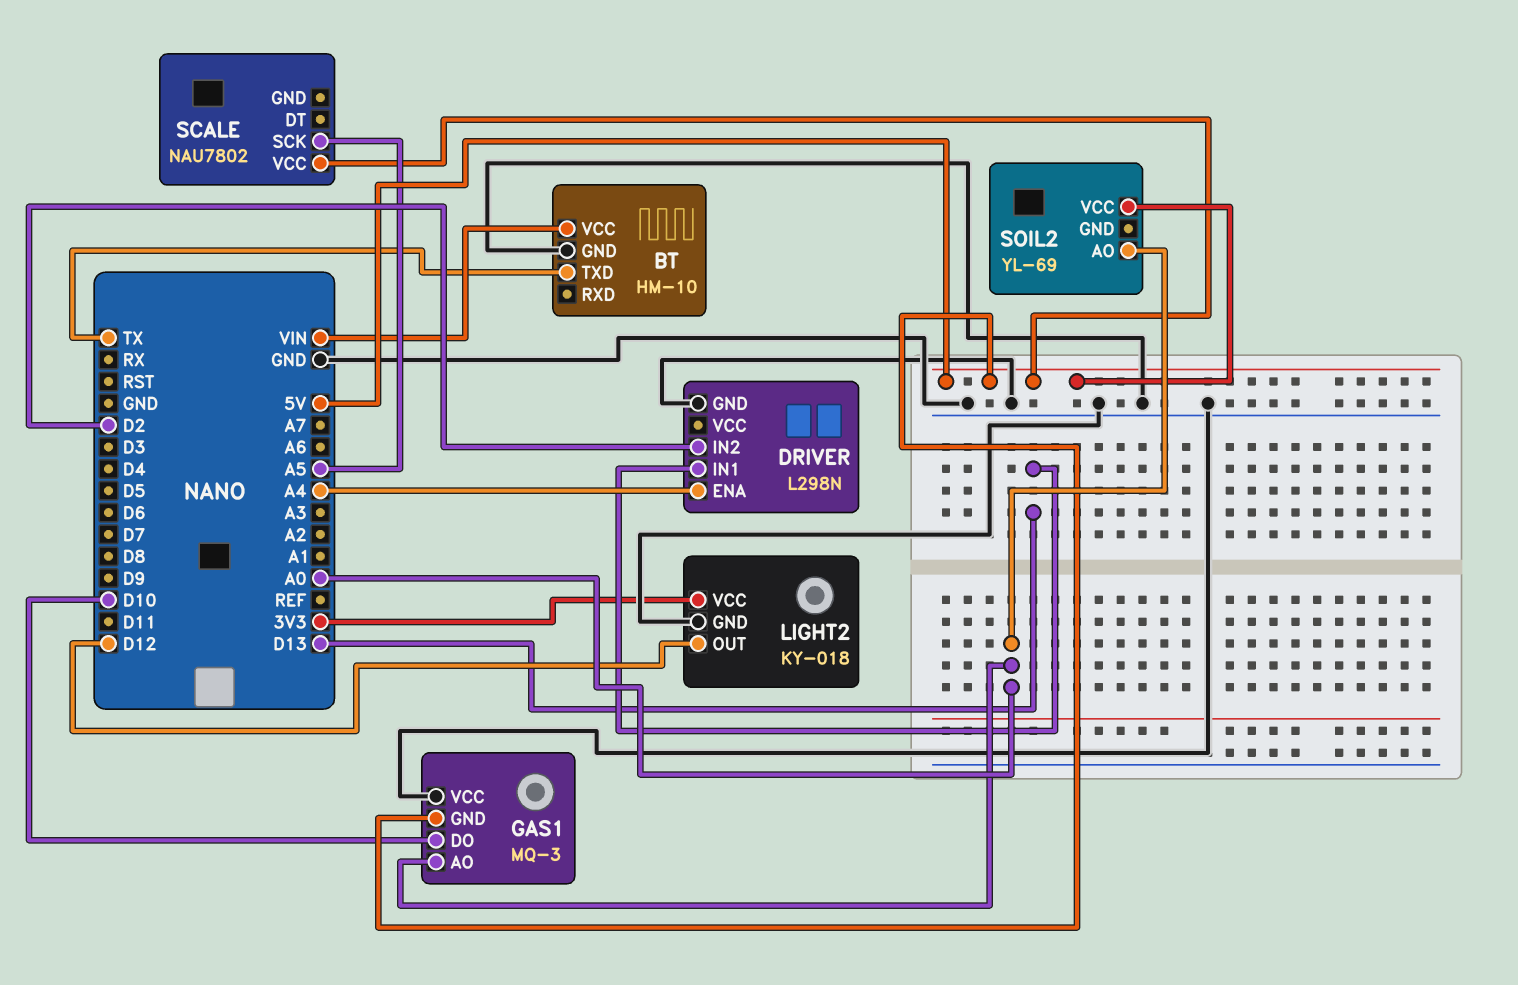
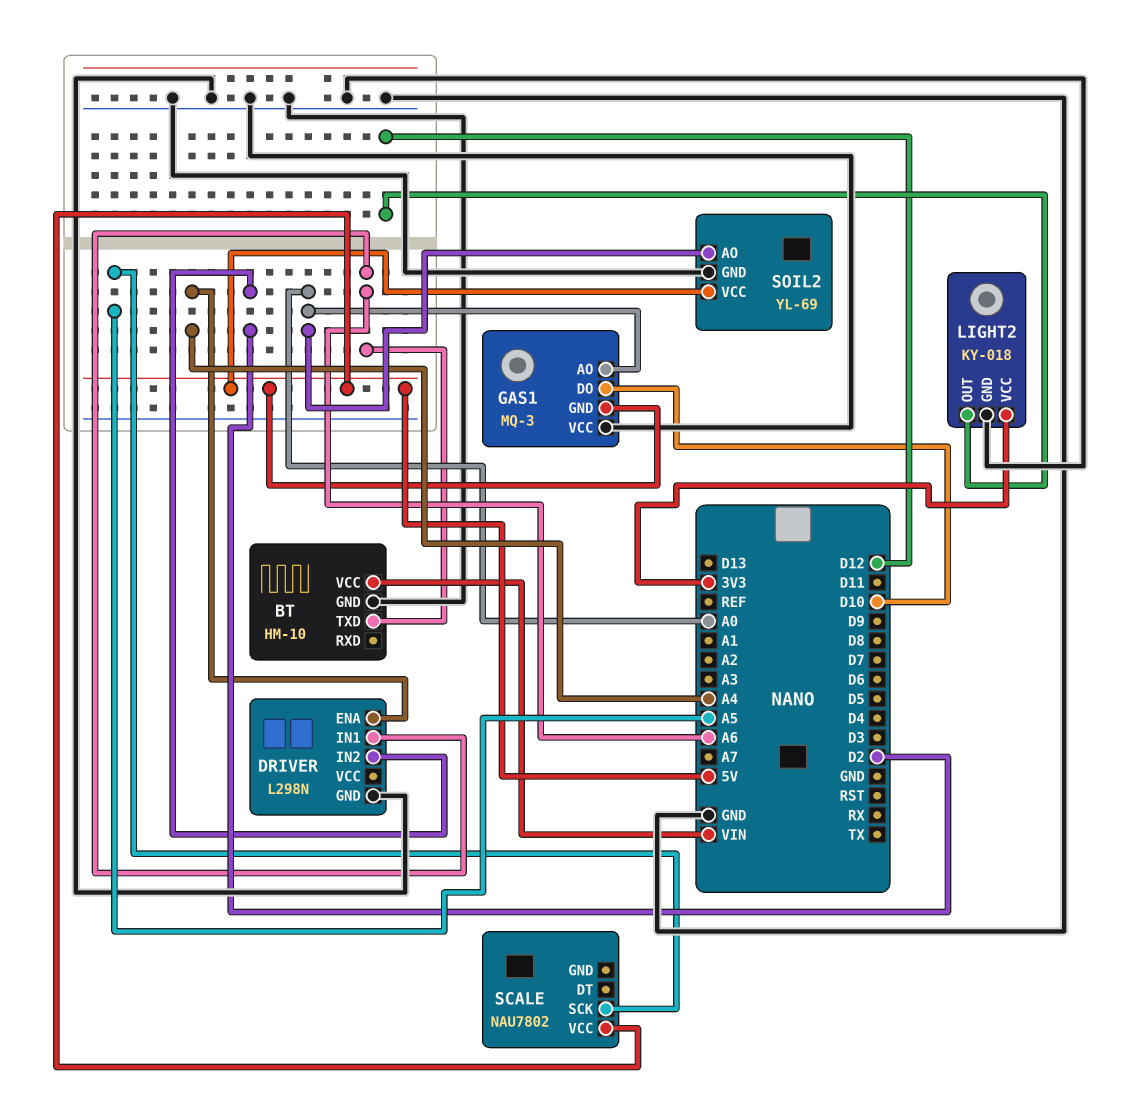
BT pin TXD: TX -> A6
DRIVER pin IN1: D13 -> A6
SOIL2 pin GND: none -> GND

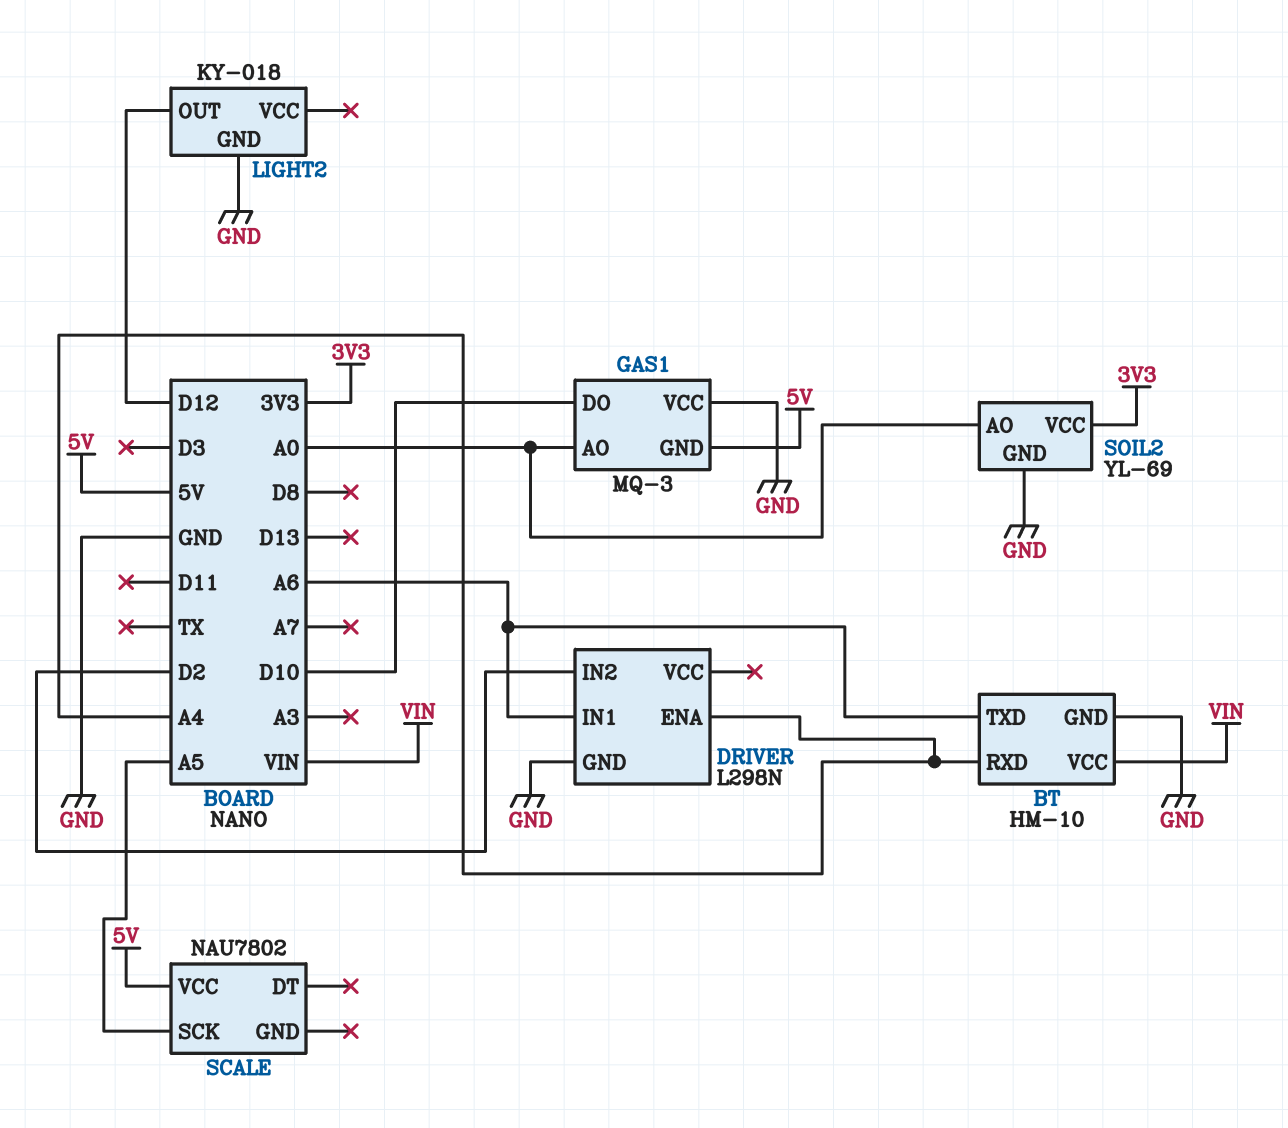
BT pin RXD: none -> A4
LIGHT2 pin VCC: 3V3 -> none
SOIL2 pin VCC: 5V -> 3V3

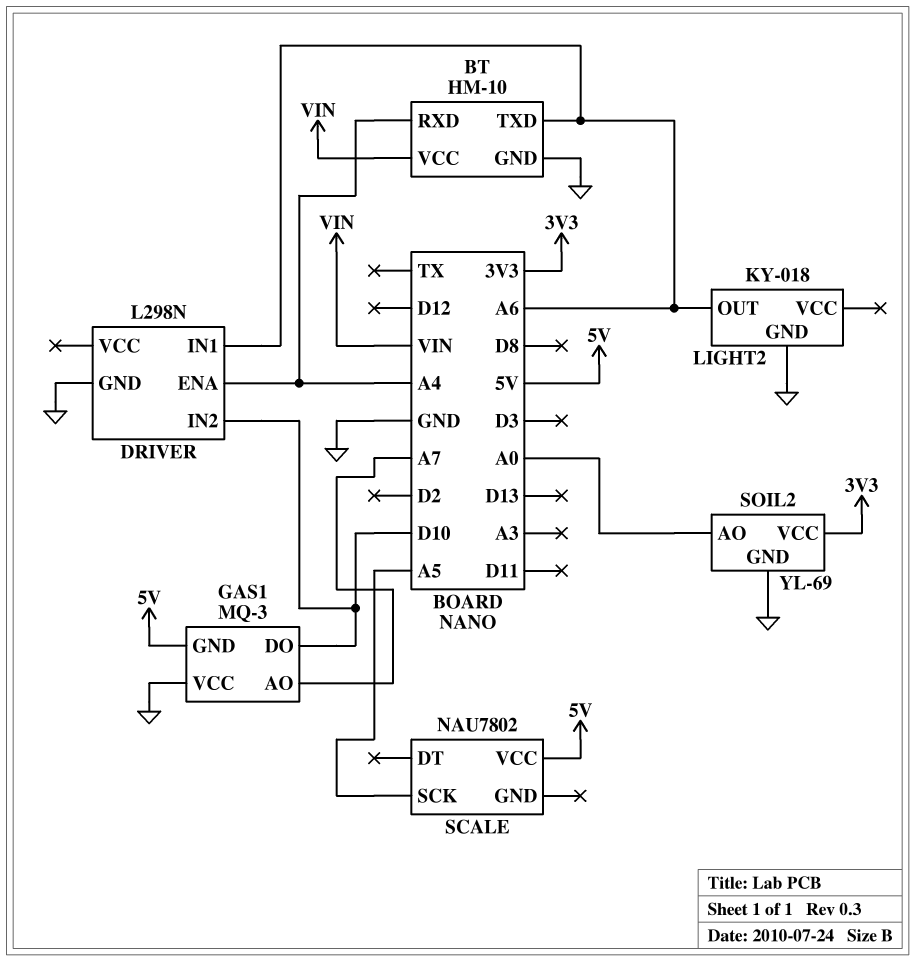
DRIVER pin IN2: D2 -> D10
GAS1 pin AO: A0 -> A7
LIGHT2 pin OUT: D12 -> A6

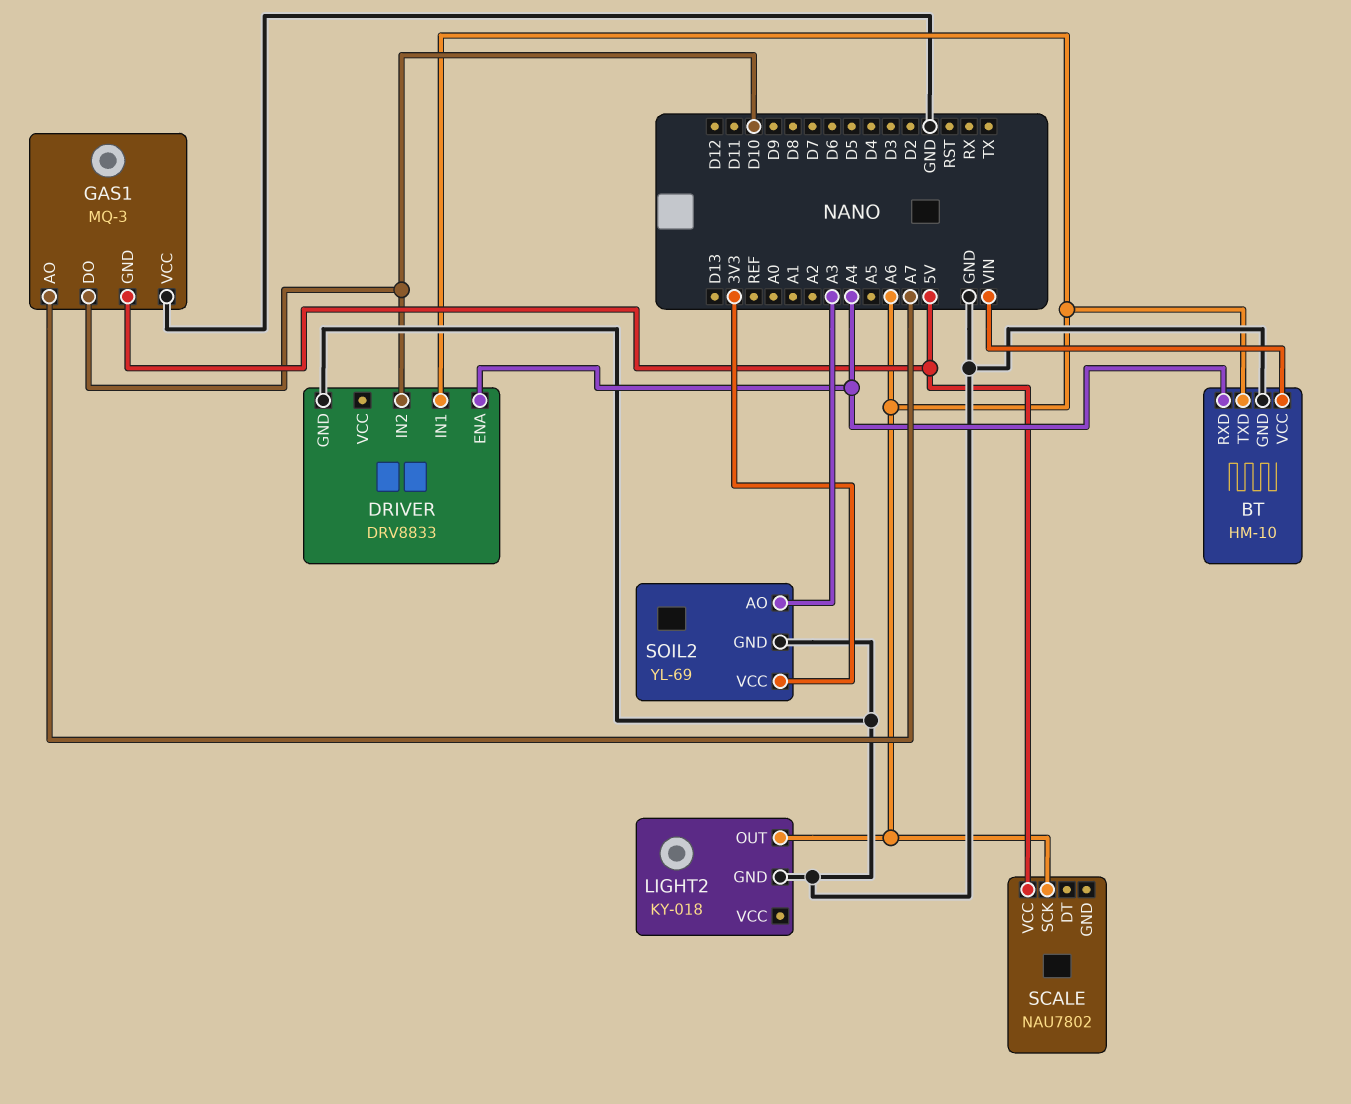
DRIVER: L298N -> DRV8833
SCALE pin SCK: A5 -> A6
SOIL2 pin AO: A0 -> A3

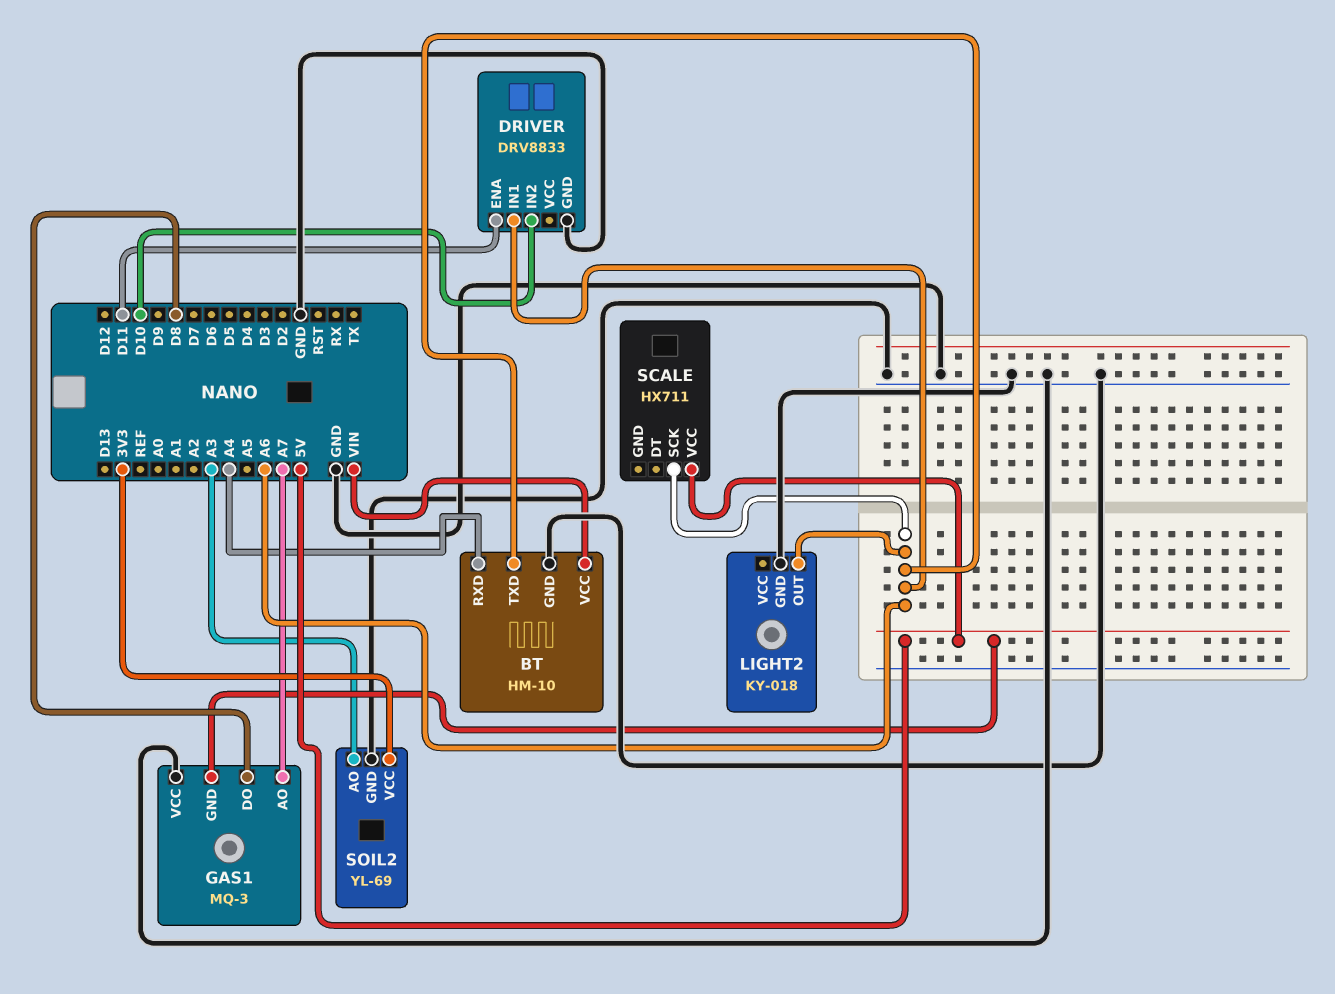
DRIVER pin ENA: A4 -> D11
GAS1 pin DO: D10 -> D8
SCALE: NAU7802 -> HX711

